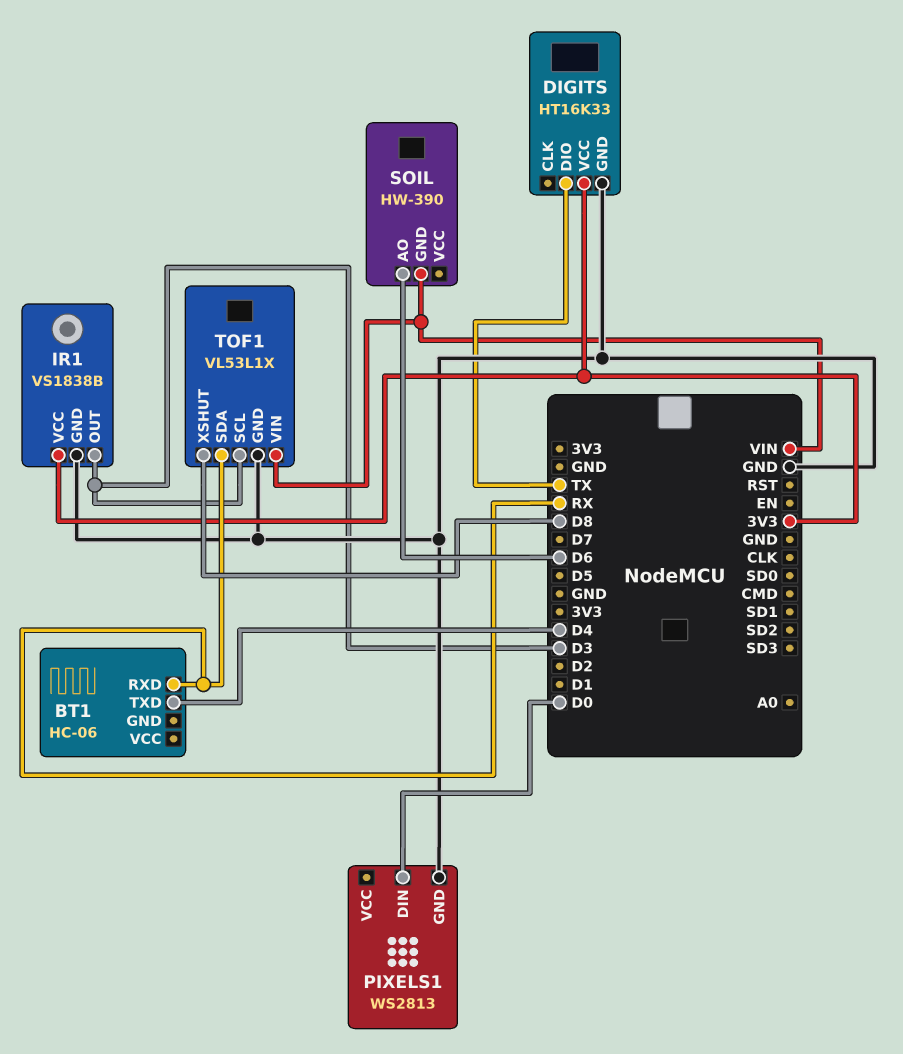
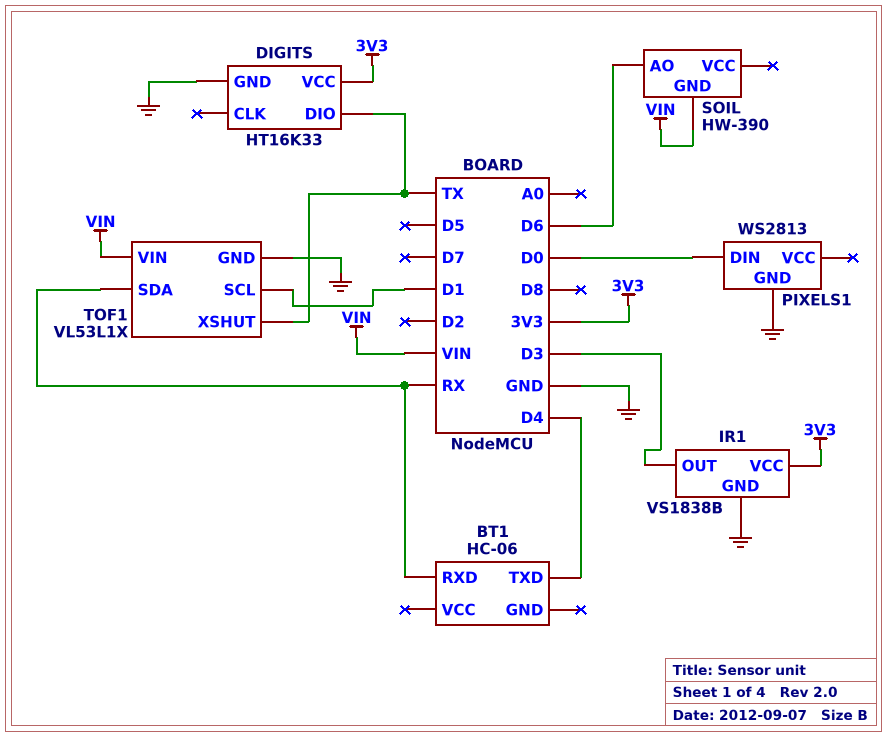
TOF1 pin SCL: D3 -> D1
TOF1 pin XSHUT: D8 -> TX

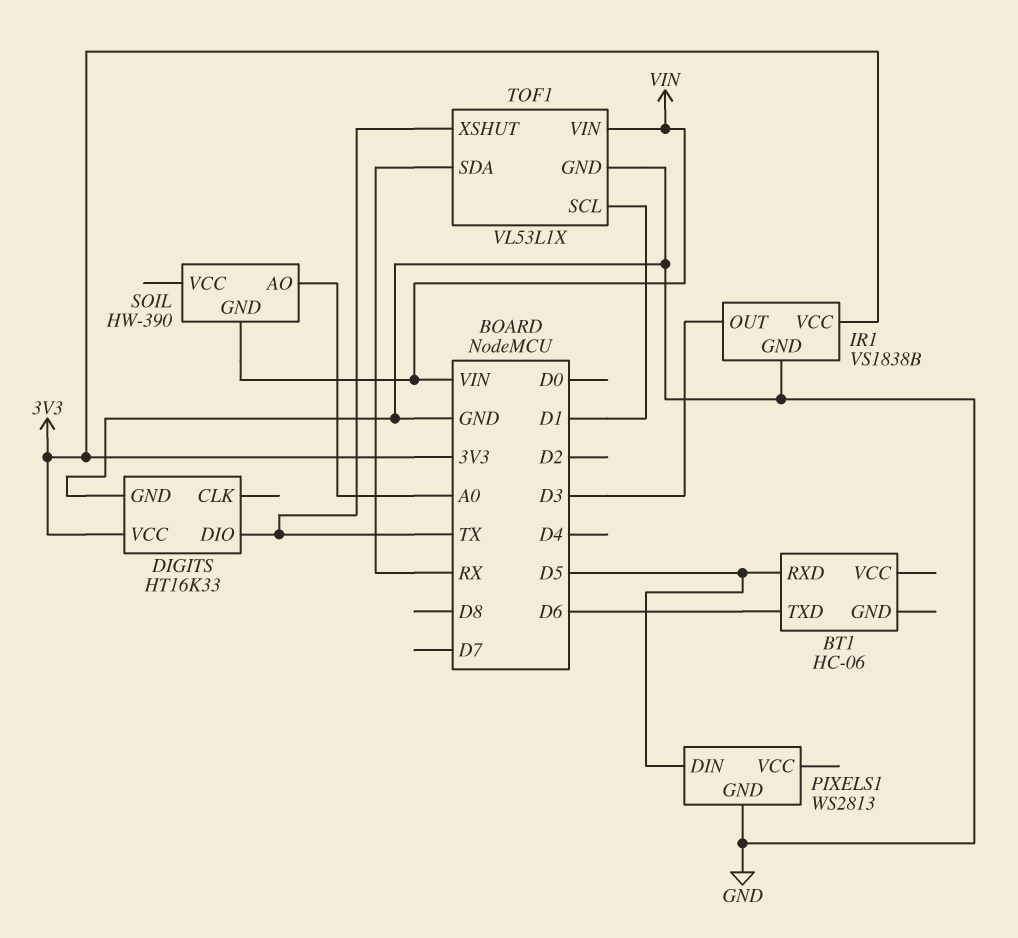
BT1 pin RXD: RX -> D5
BT1 pin TXD: D4 -> D6
PIXELS1 pin DIN: D0 -> D5
SOIL pin AO: D6 -> A0

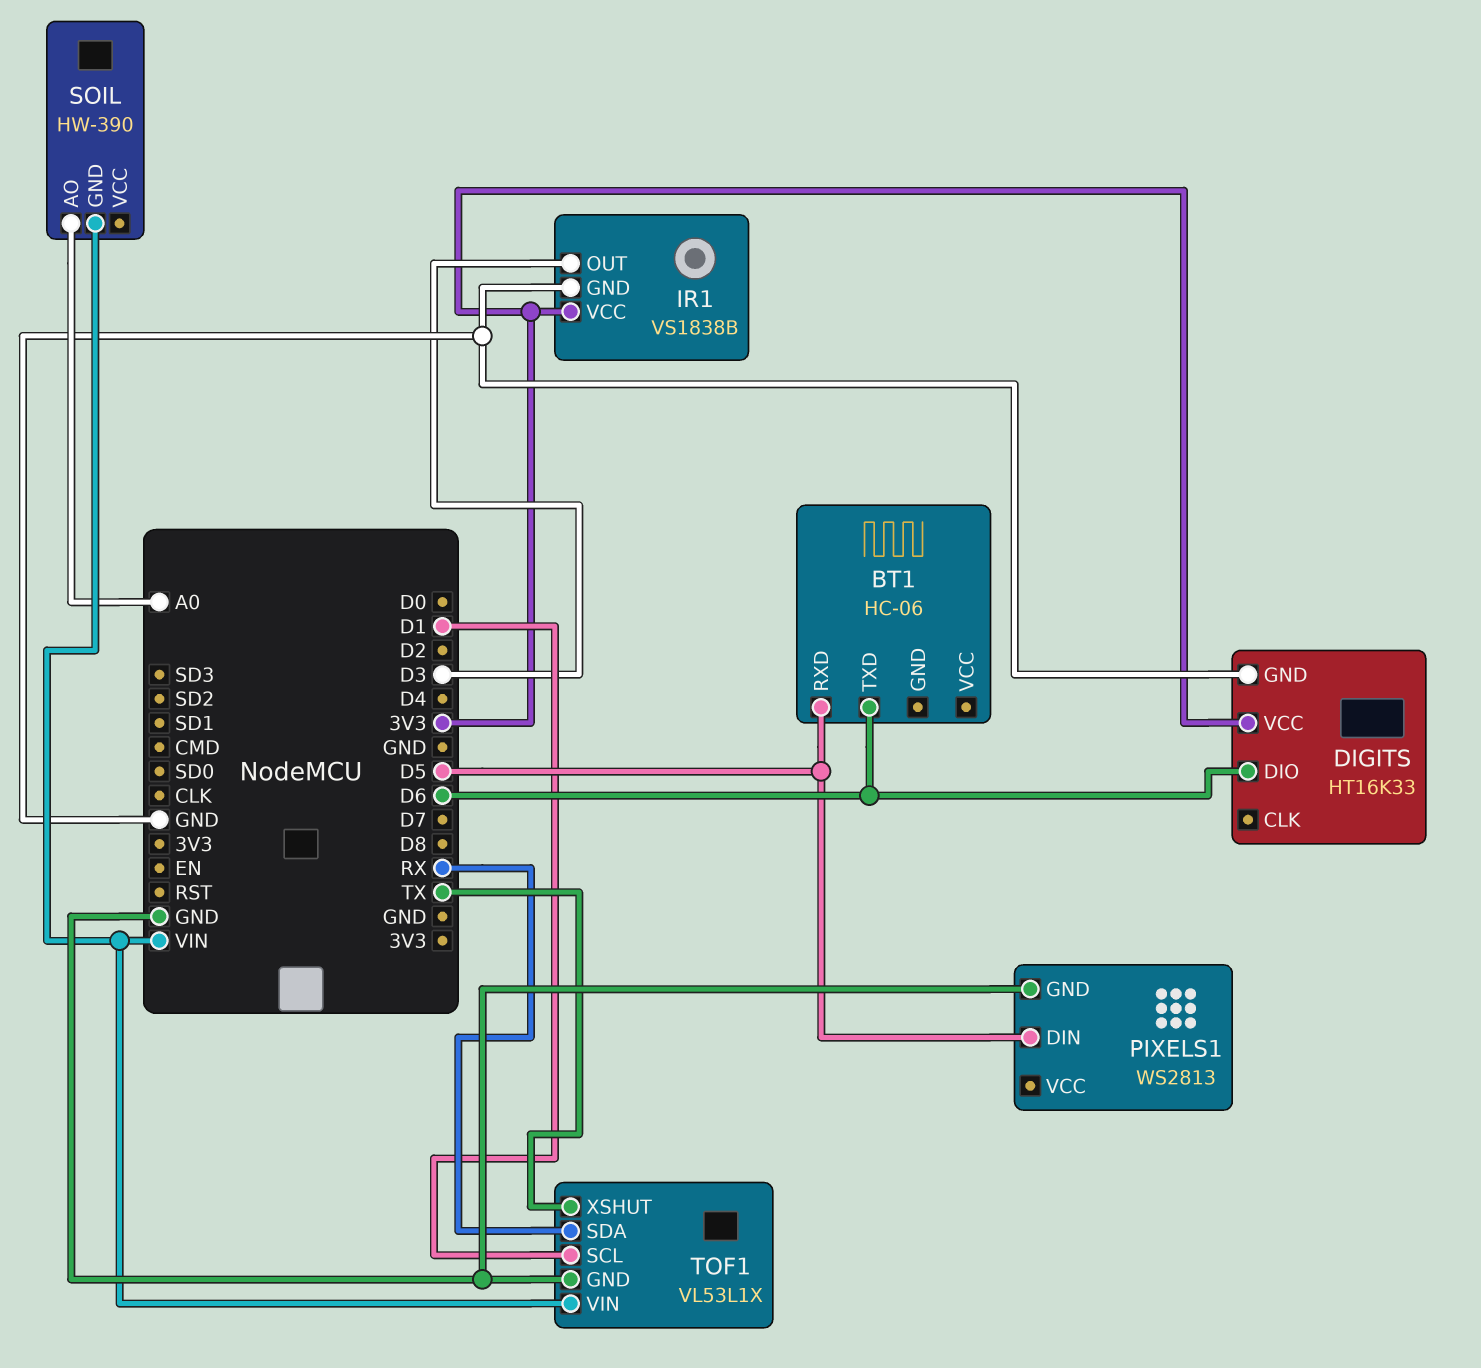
DIGITS pin DIO: TX -> D6

